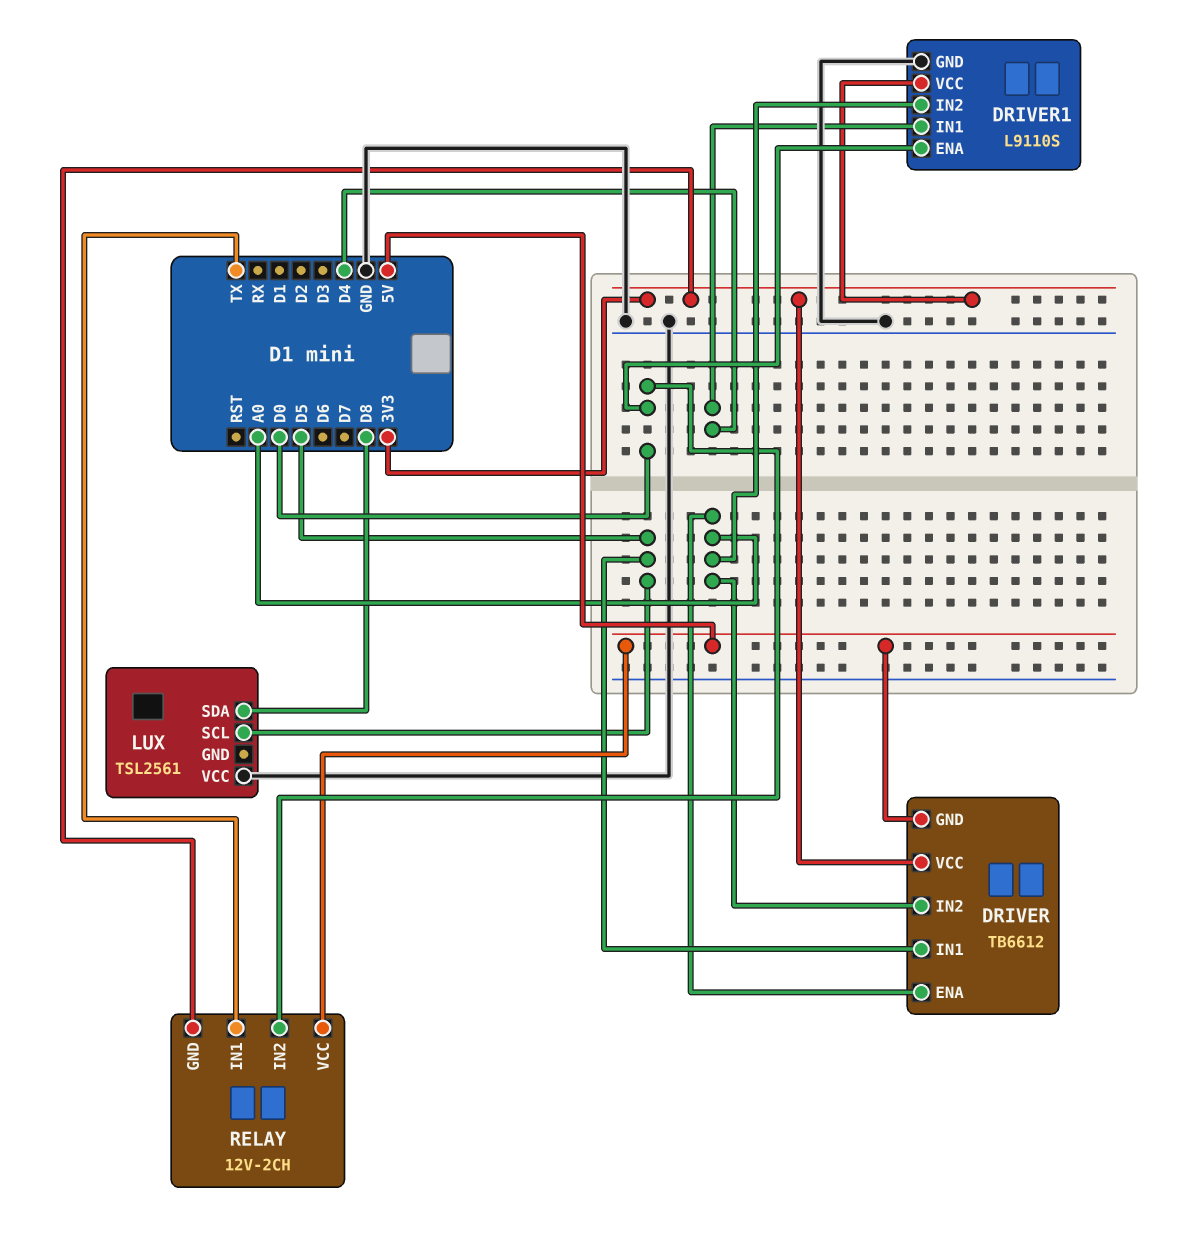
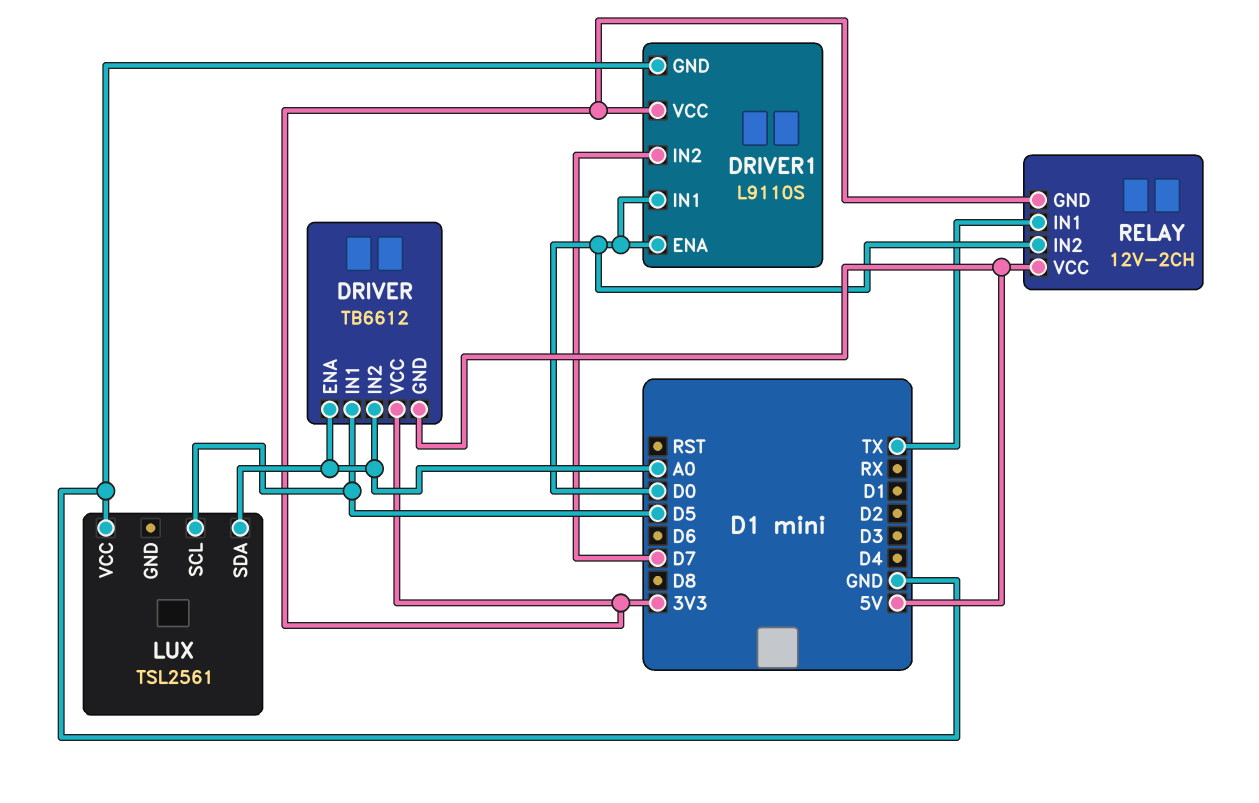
DRIVER1 pin IN1: D4 -> D0
DRIVER1 pin IN2: A0 -> D7
LUX pin SDA: D8 -> A0

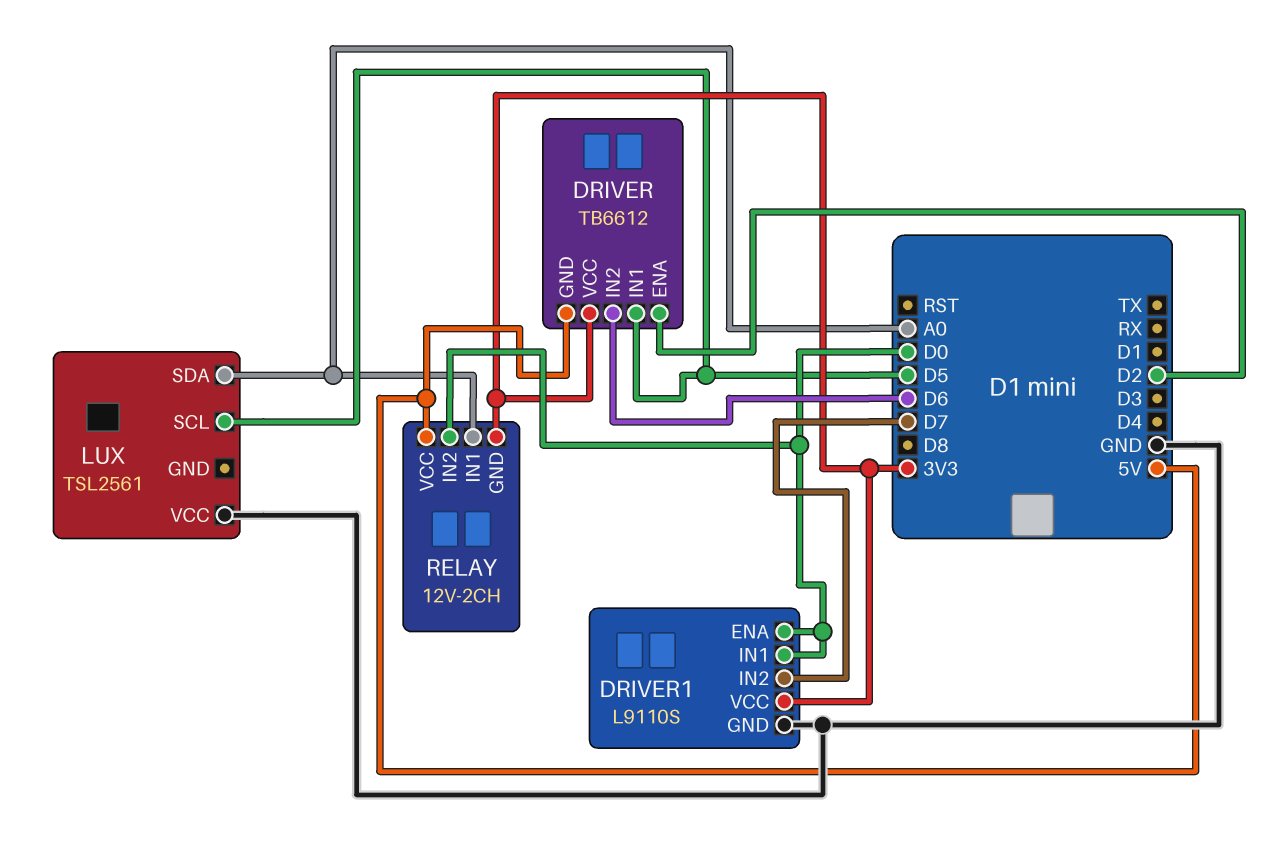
DRIVER pin ENA: A0 -> D2
DRIVER pin IN2: A0 -> D6
RELAY pin IN1: TX -> A0

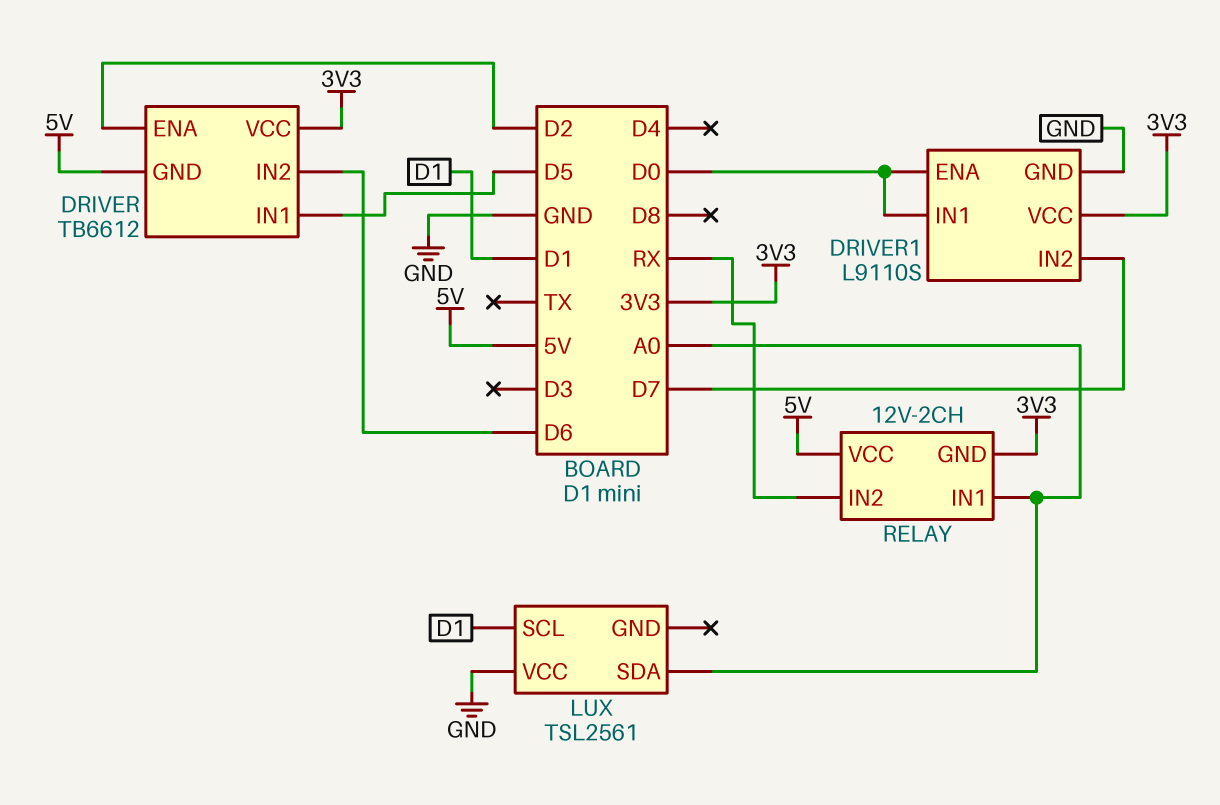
LUX pin SCL: D5 -> D1
RELAY pin IN2: D0 -> RX

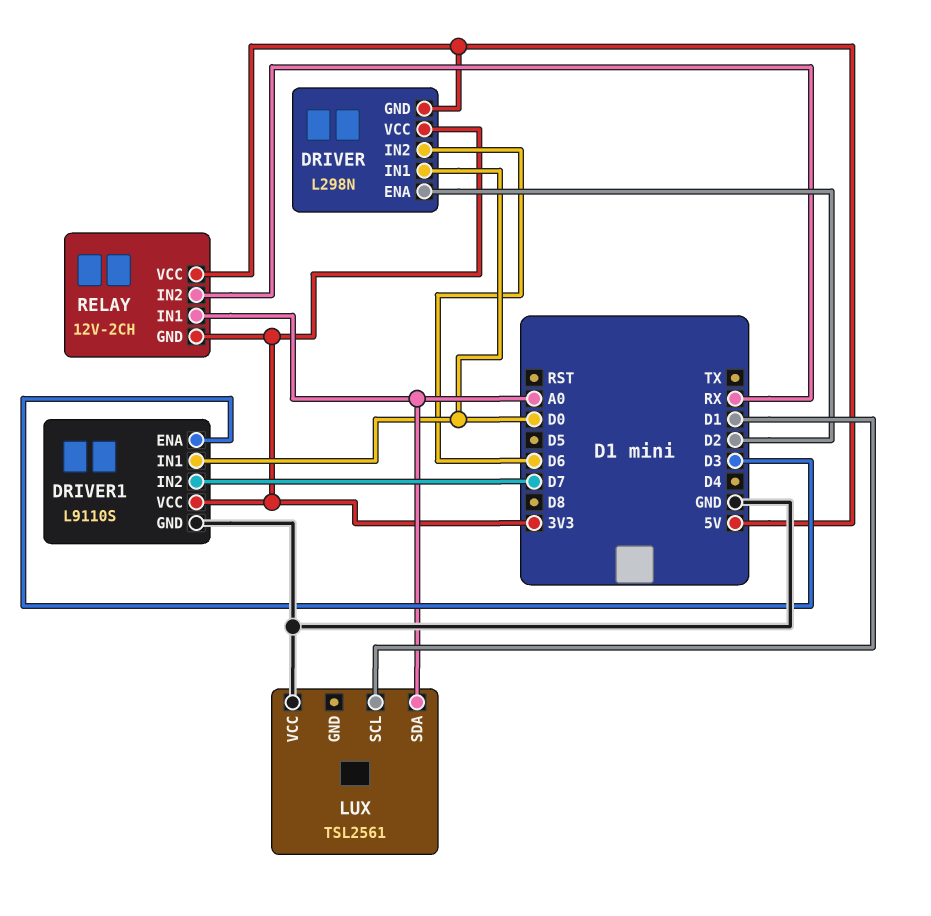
DRIVER: TB6612 -> L298N
DRIVER pin IN1: D5 -> D0
DRIVER1 pin ENA: D0 -> D3

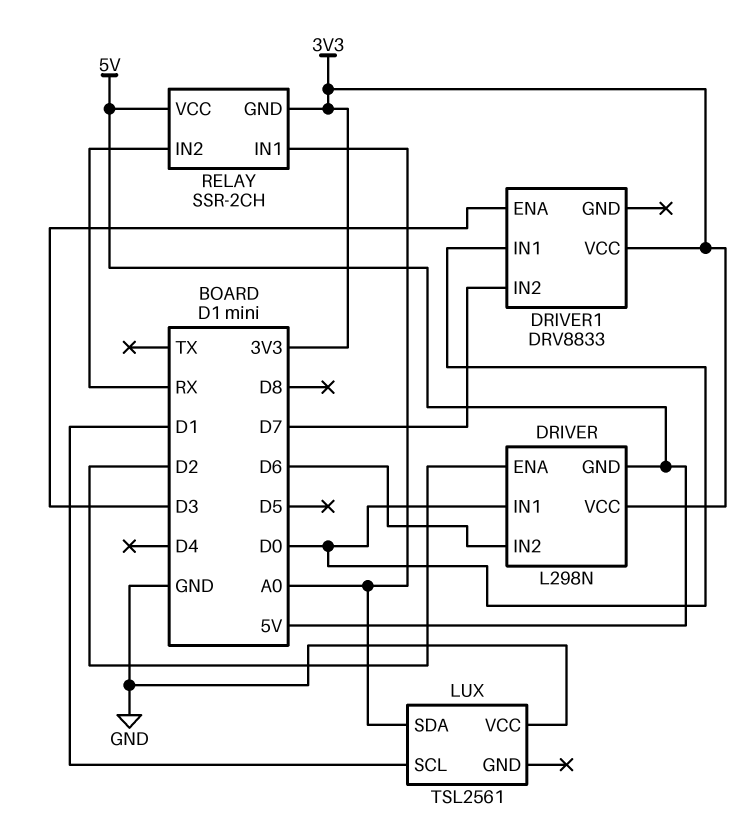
DRIVER1: L9110S -> DRV8833
DRIVER1 pin GND: GND -> none
RELAY: 12V-2CH -> SSR-2CH

